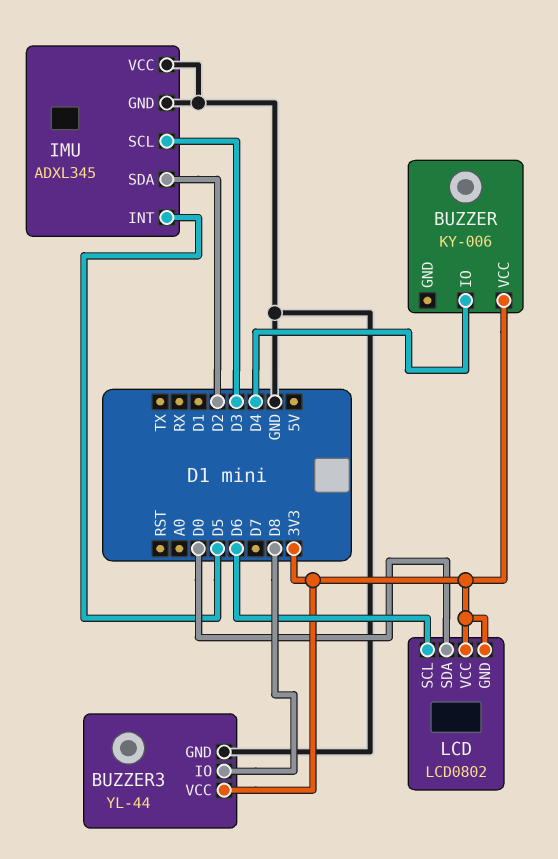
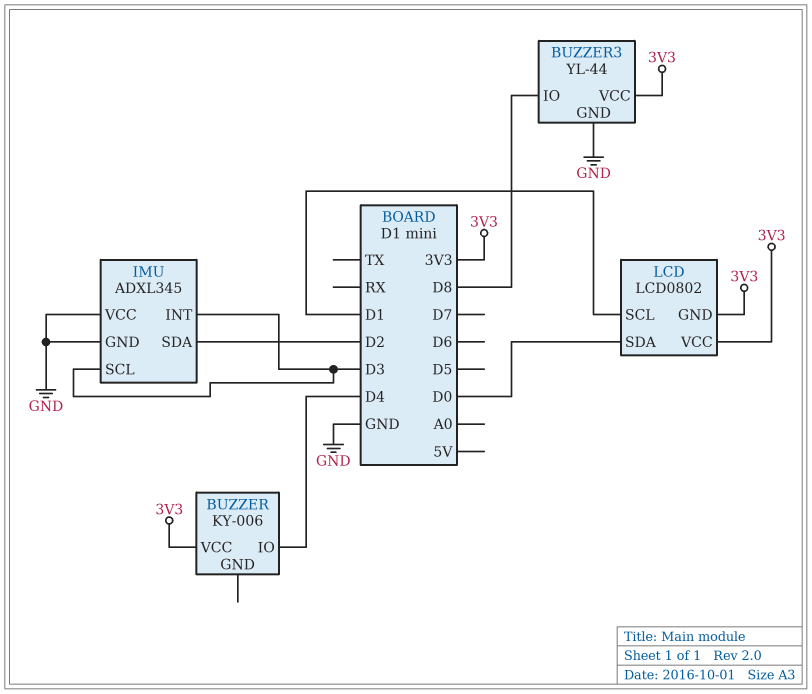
IMU pin INT: D5 -> D3
LCD pin SCL: D6 -> D1

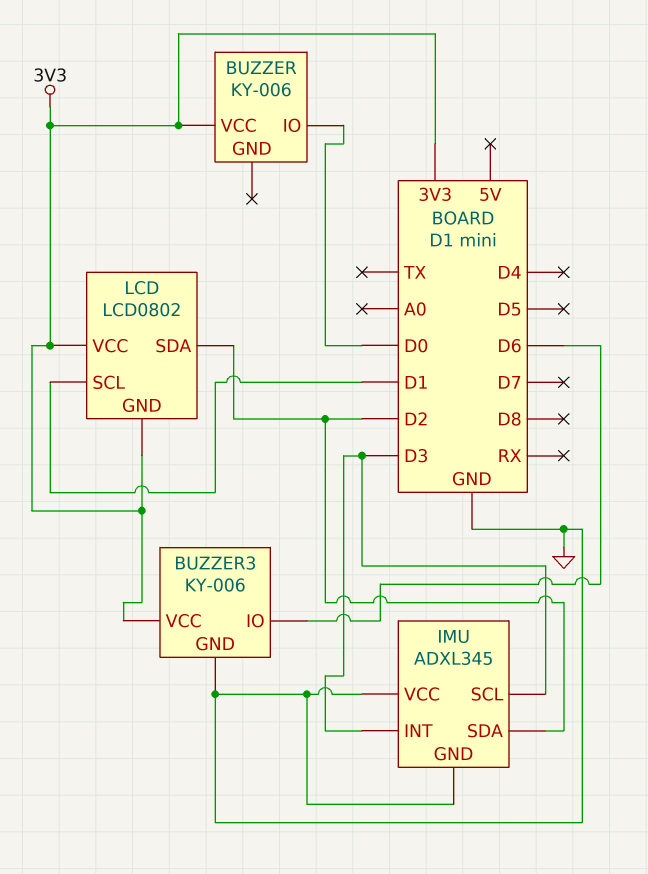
BUZZER pin IO: D4 -> D0
BUZZER3: YL-44 -> KY-006
BUZZER3 pin IO: D8 -> D6
LCD pin SDA: D0 -> D2

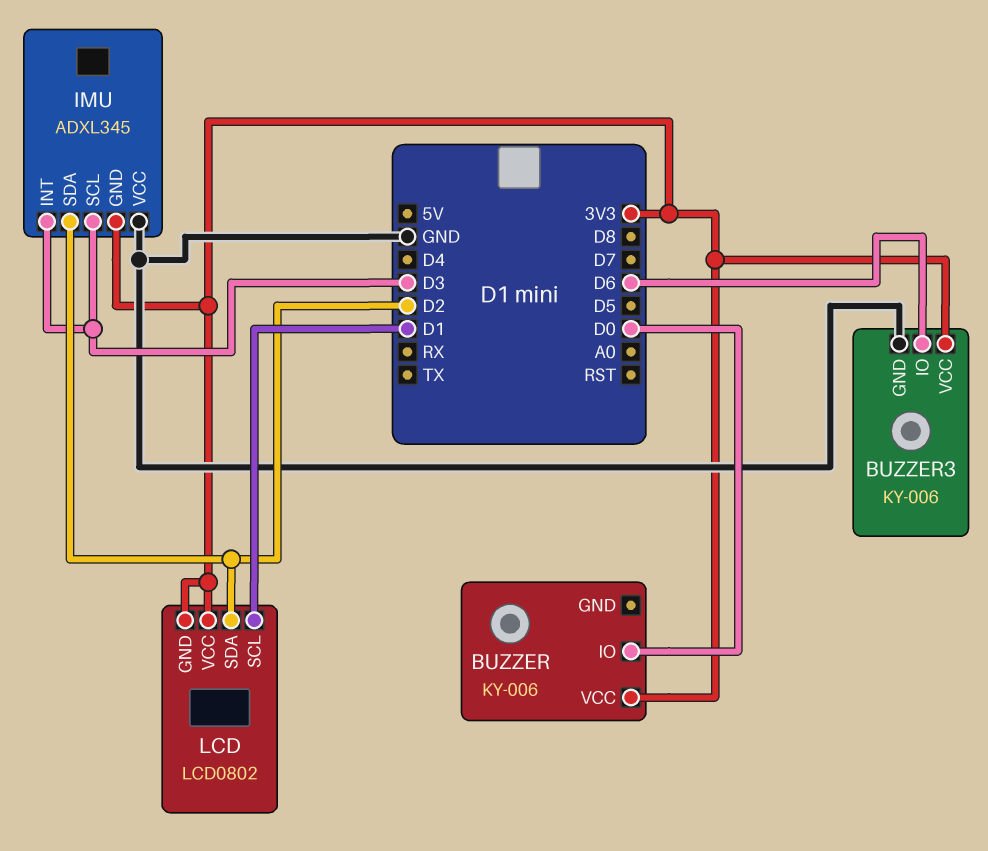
IMU pin GND: GND -> 3V3

